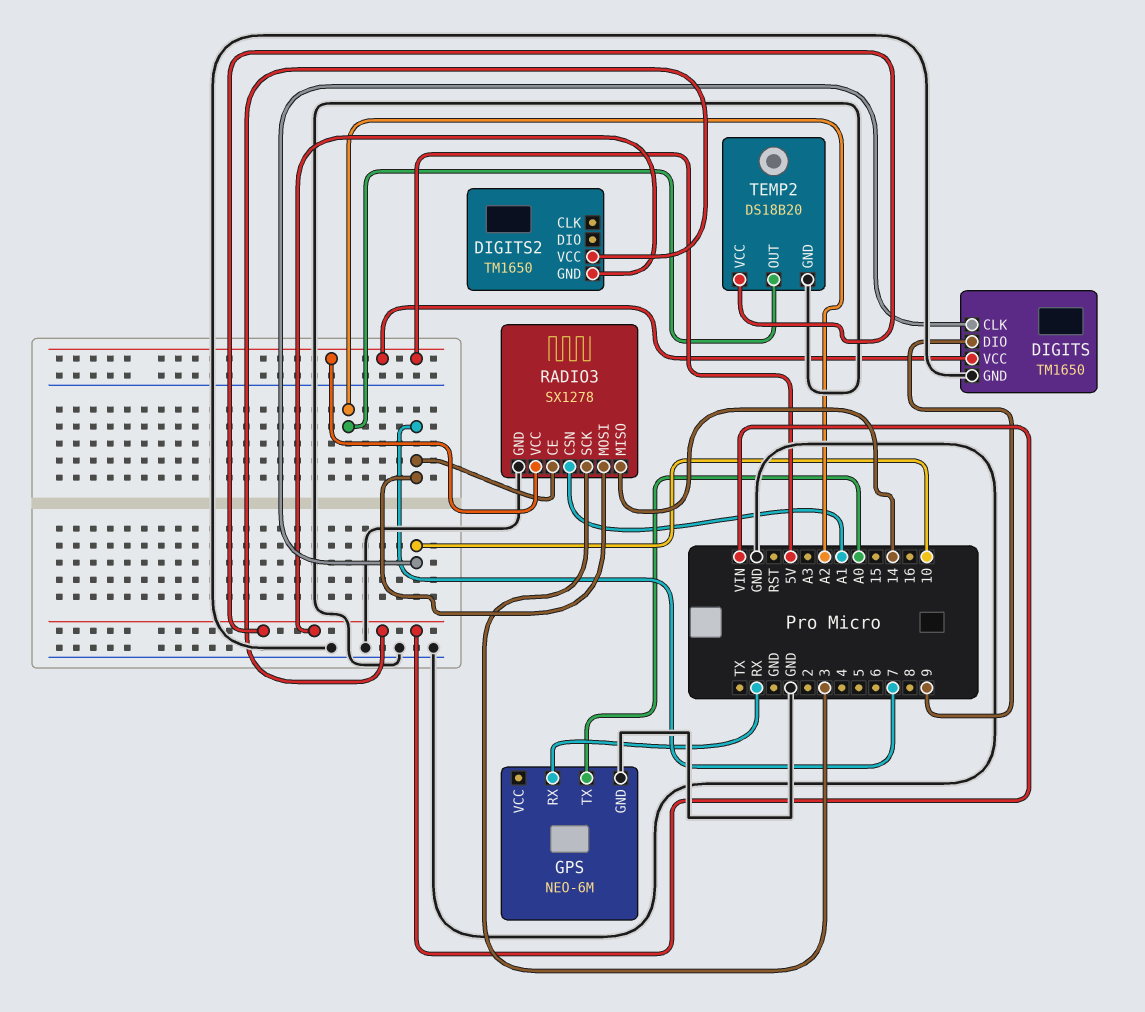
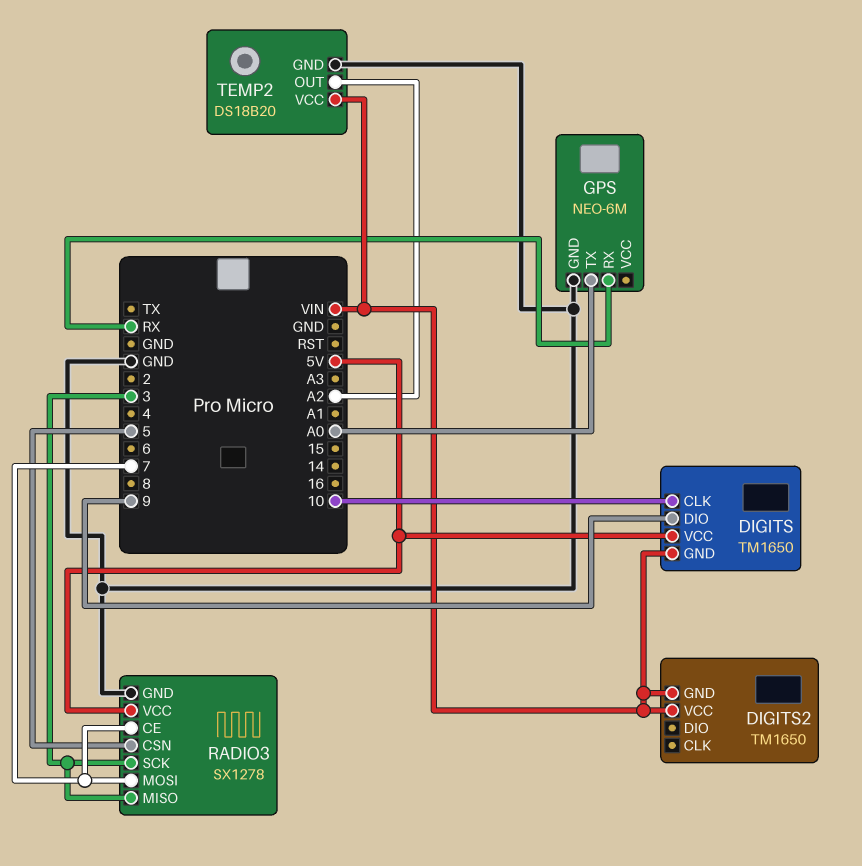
DIGITS pin GND: GND -> VIN
RADIO3 pin CSN: A1 -> 5
RADIO3 pin MISO: 14 -> 3

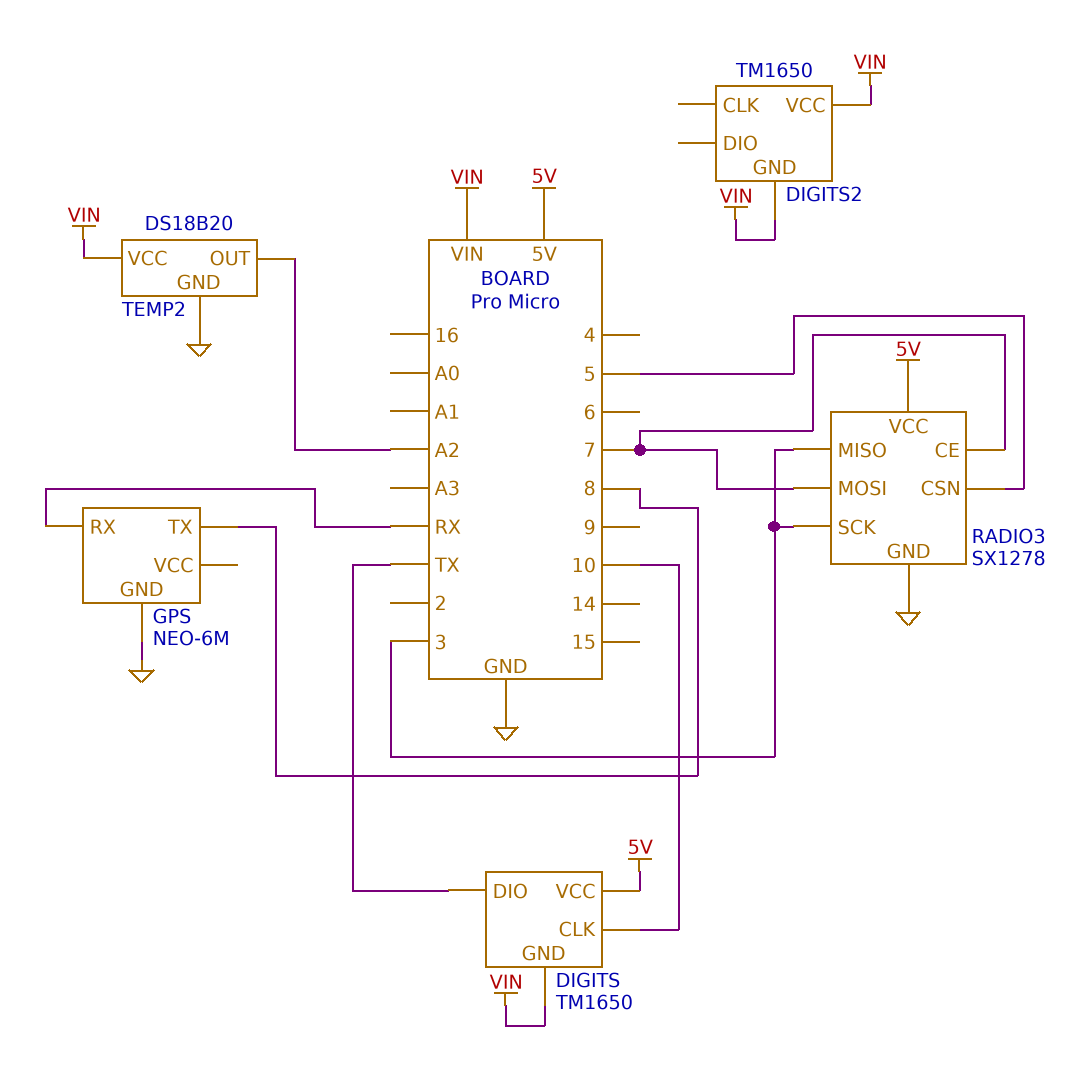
DIGITS pin DIO: 9 -> TX
GPS pin TX: A0 -> 8

